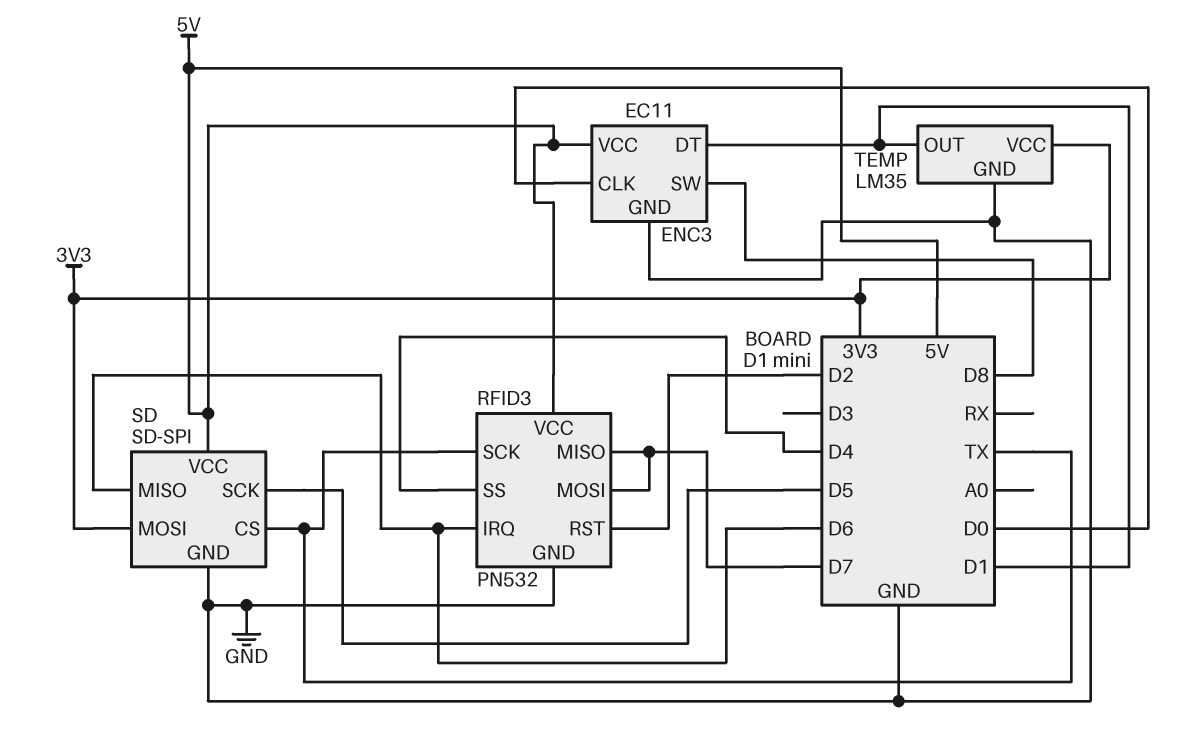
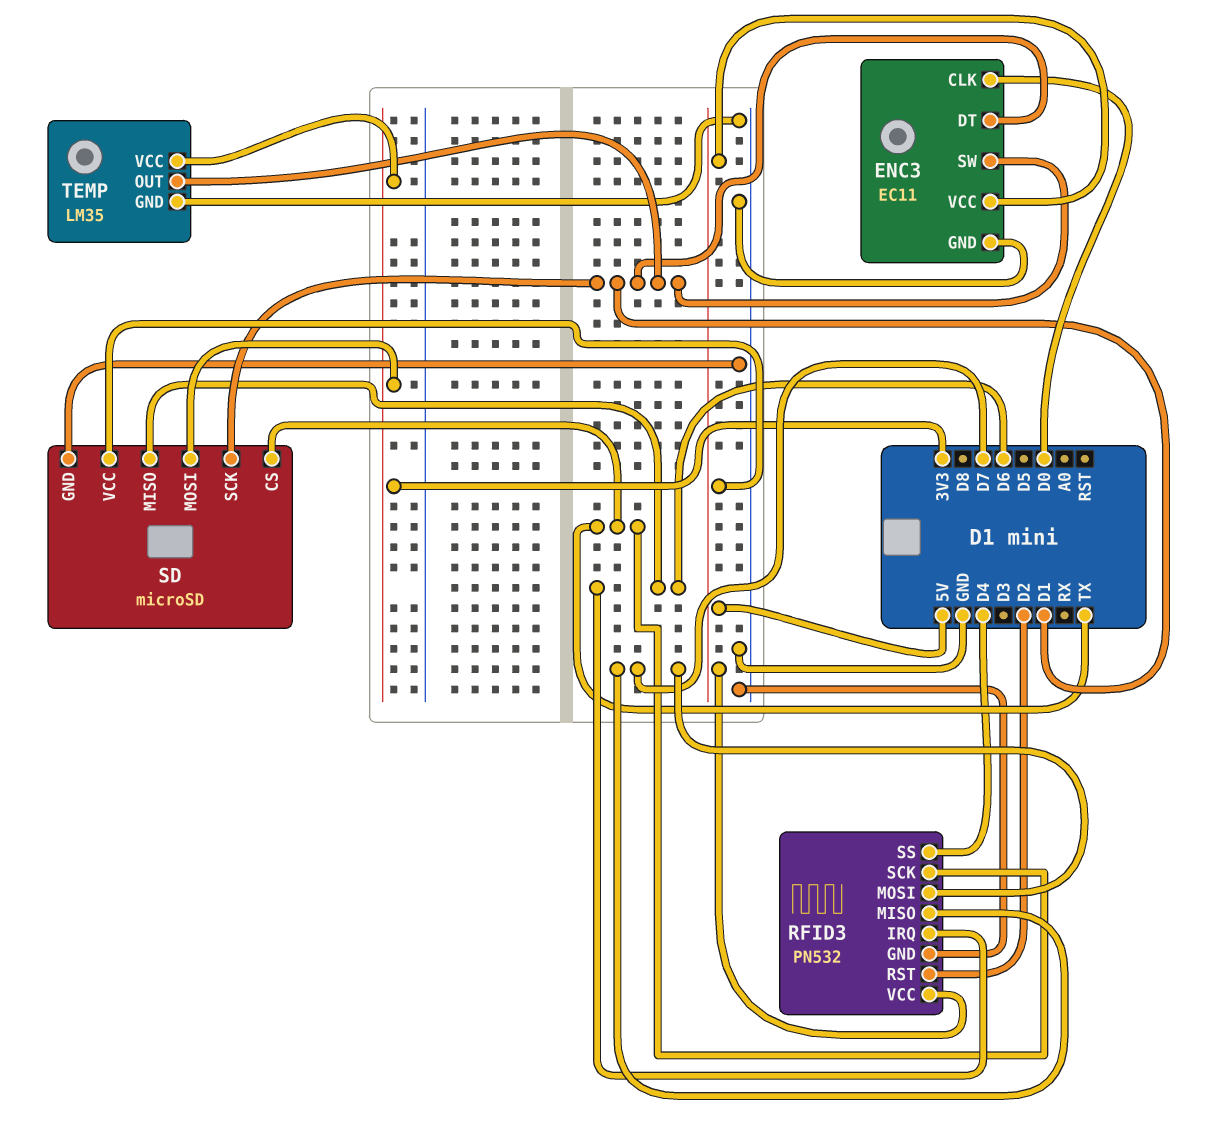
ENC3 pin SW: D8 -> D1
SD: SD-SPI -> microSD
SD pin SCK: D5 -> D1

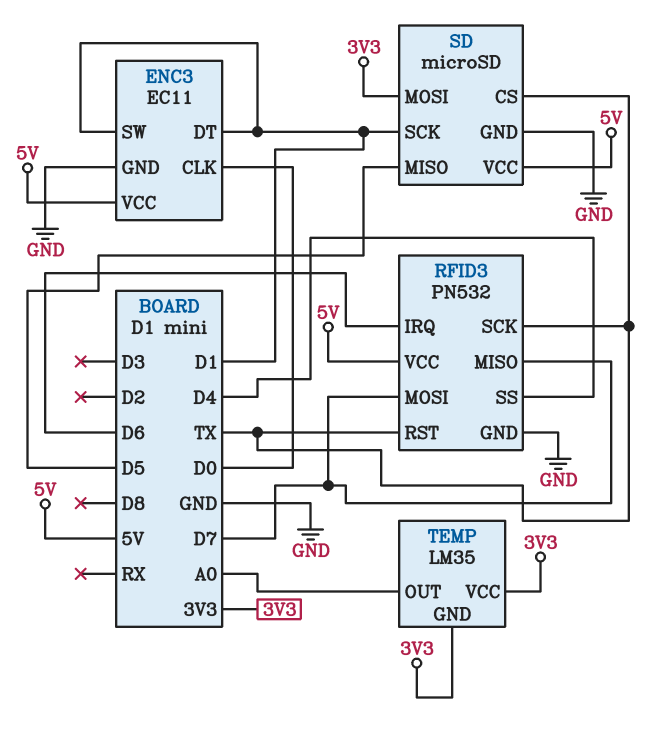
RFID3 pin RST: D2 -> TX
SD pin MISO: D6 -> D5
TEMP pin GND: GND -> 3V3
TEMP pin OUT: D1 -> A0

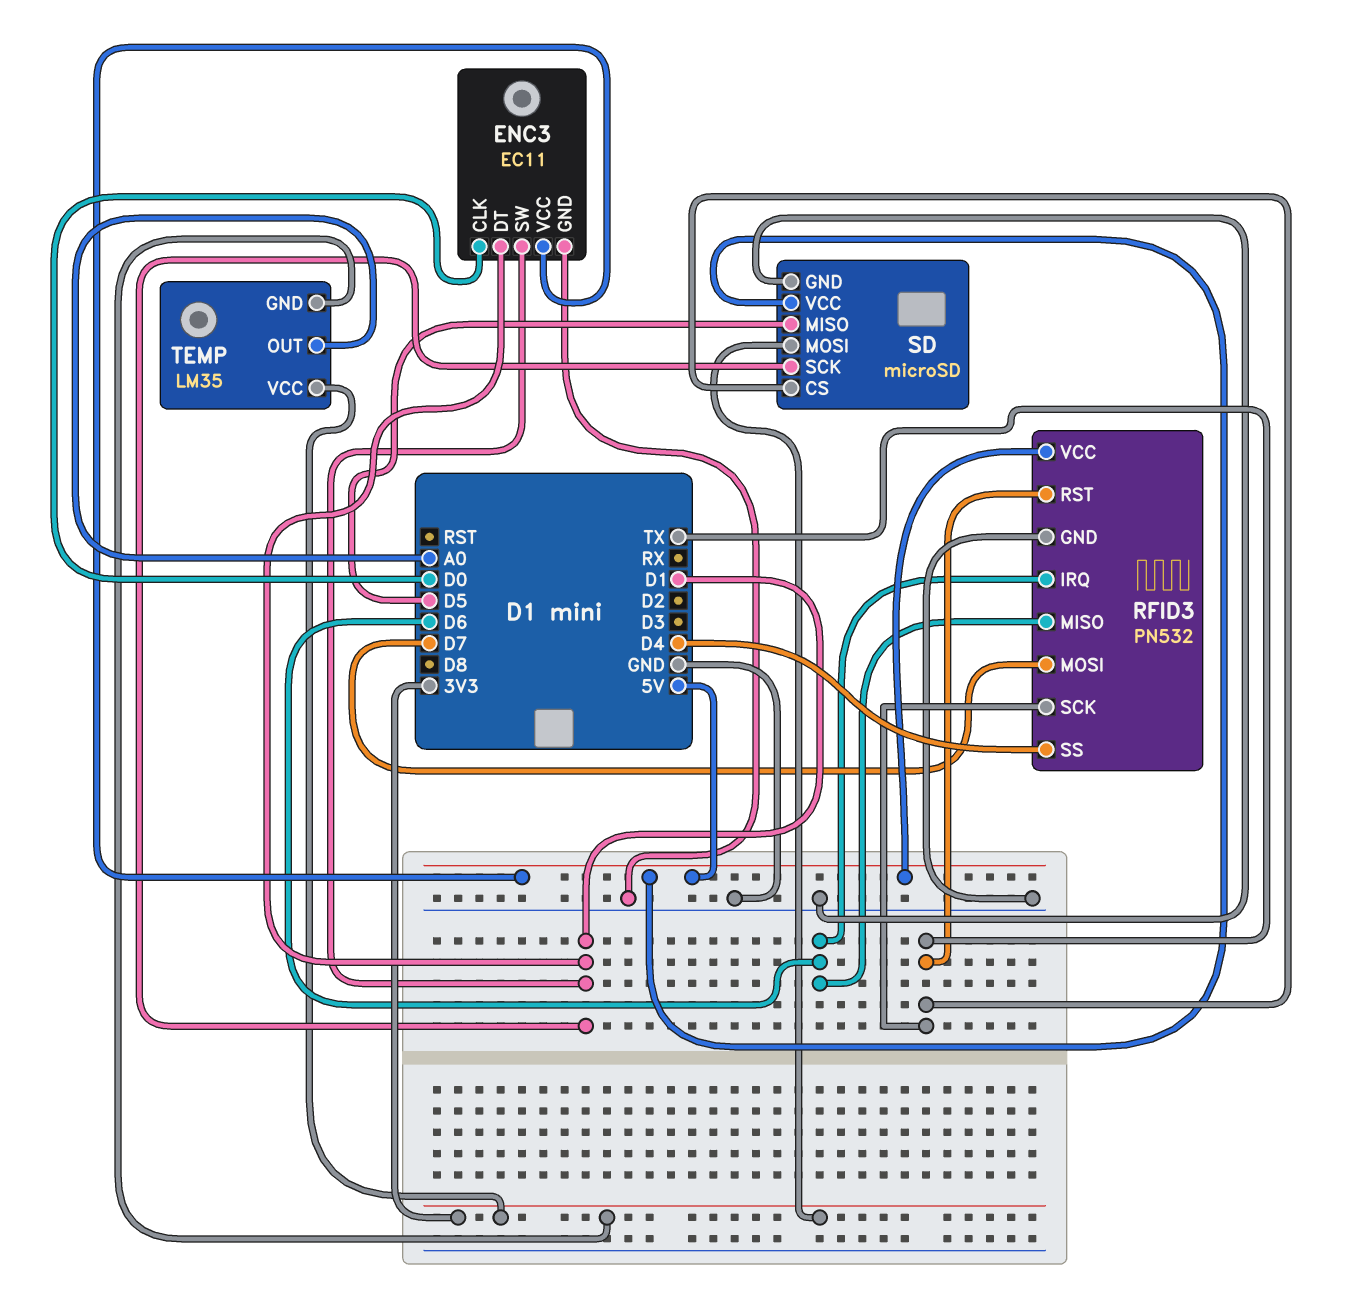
RFID3 pin MISO: D7 -> D6

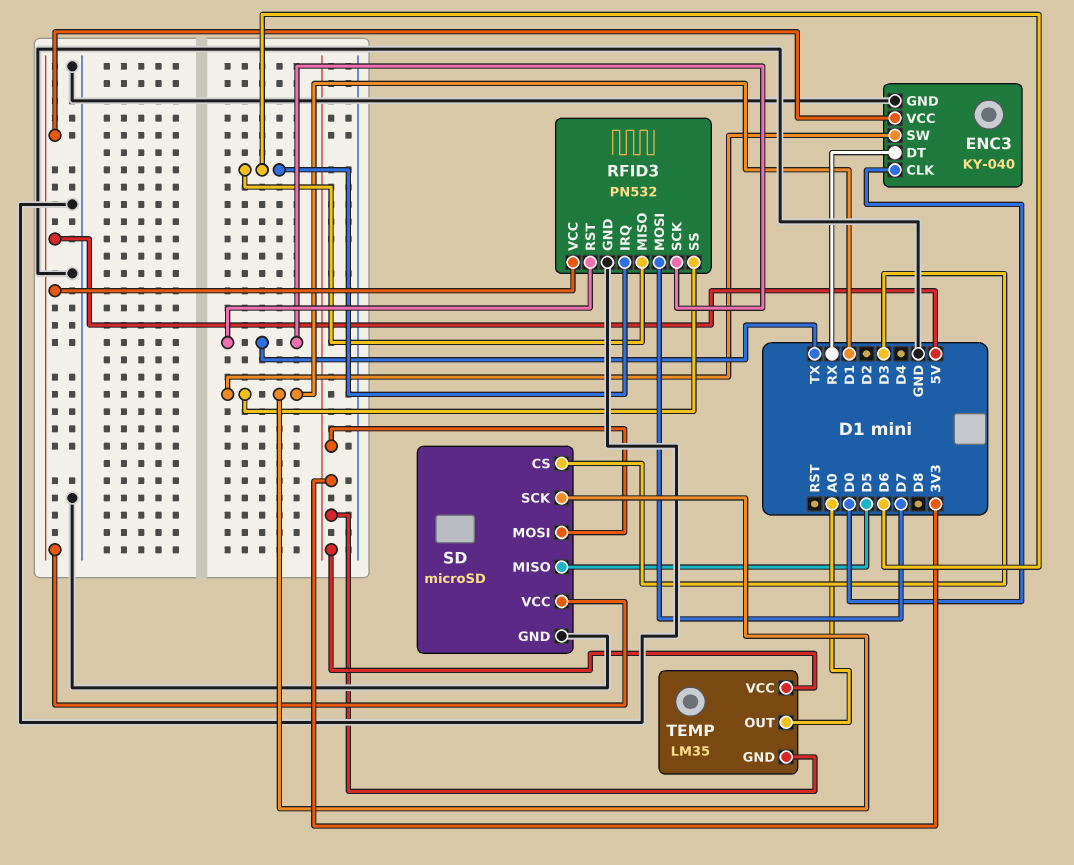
ENC3: EC11 -> KY-040
ENC3 pin DT: D1 -> RX
RFID3 pin SS: D4 -> D1
SD pin CS: TX -> D3

